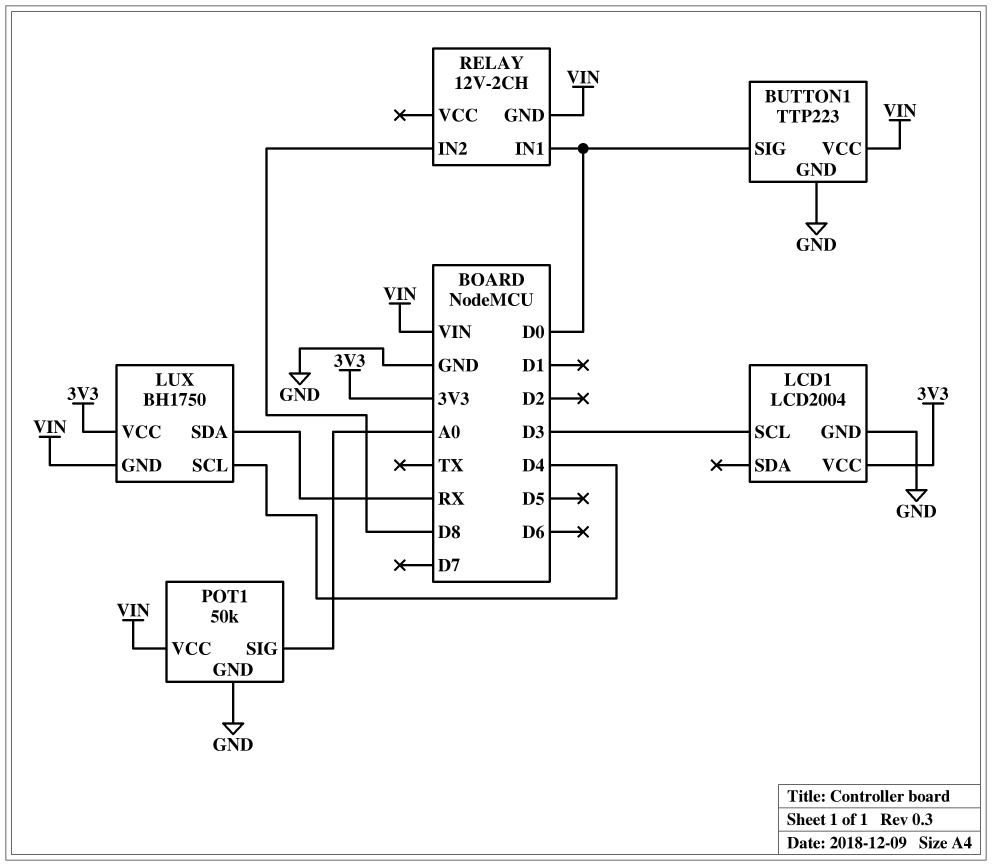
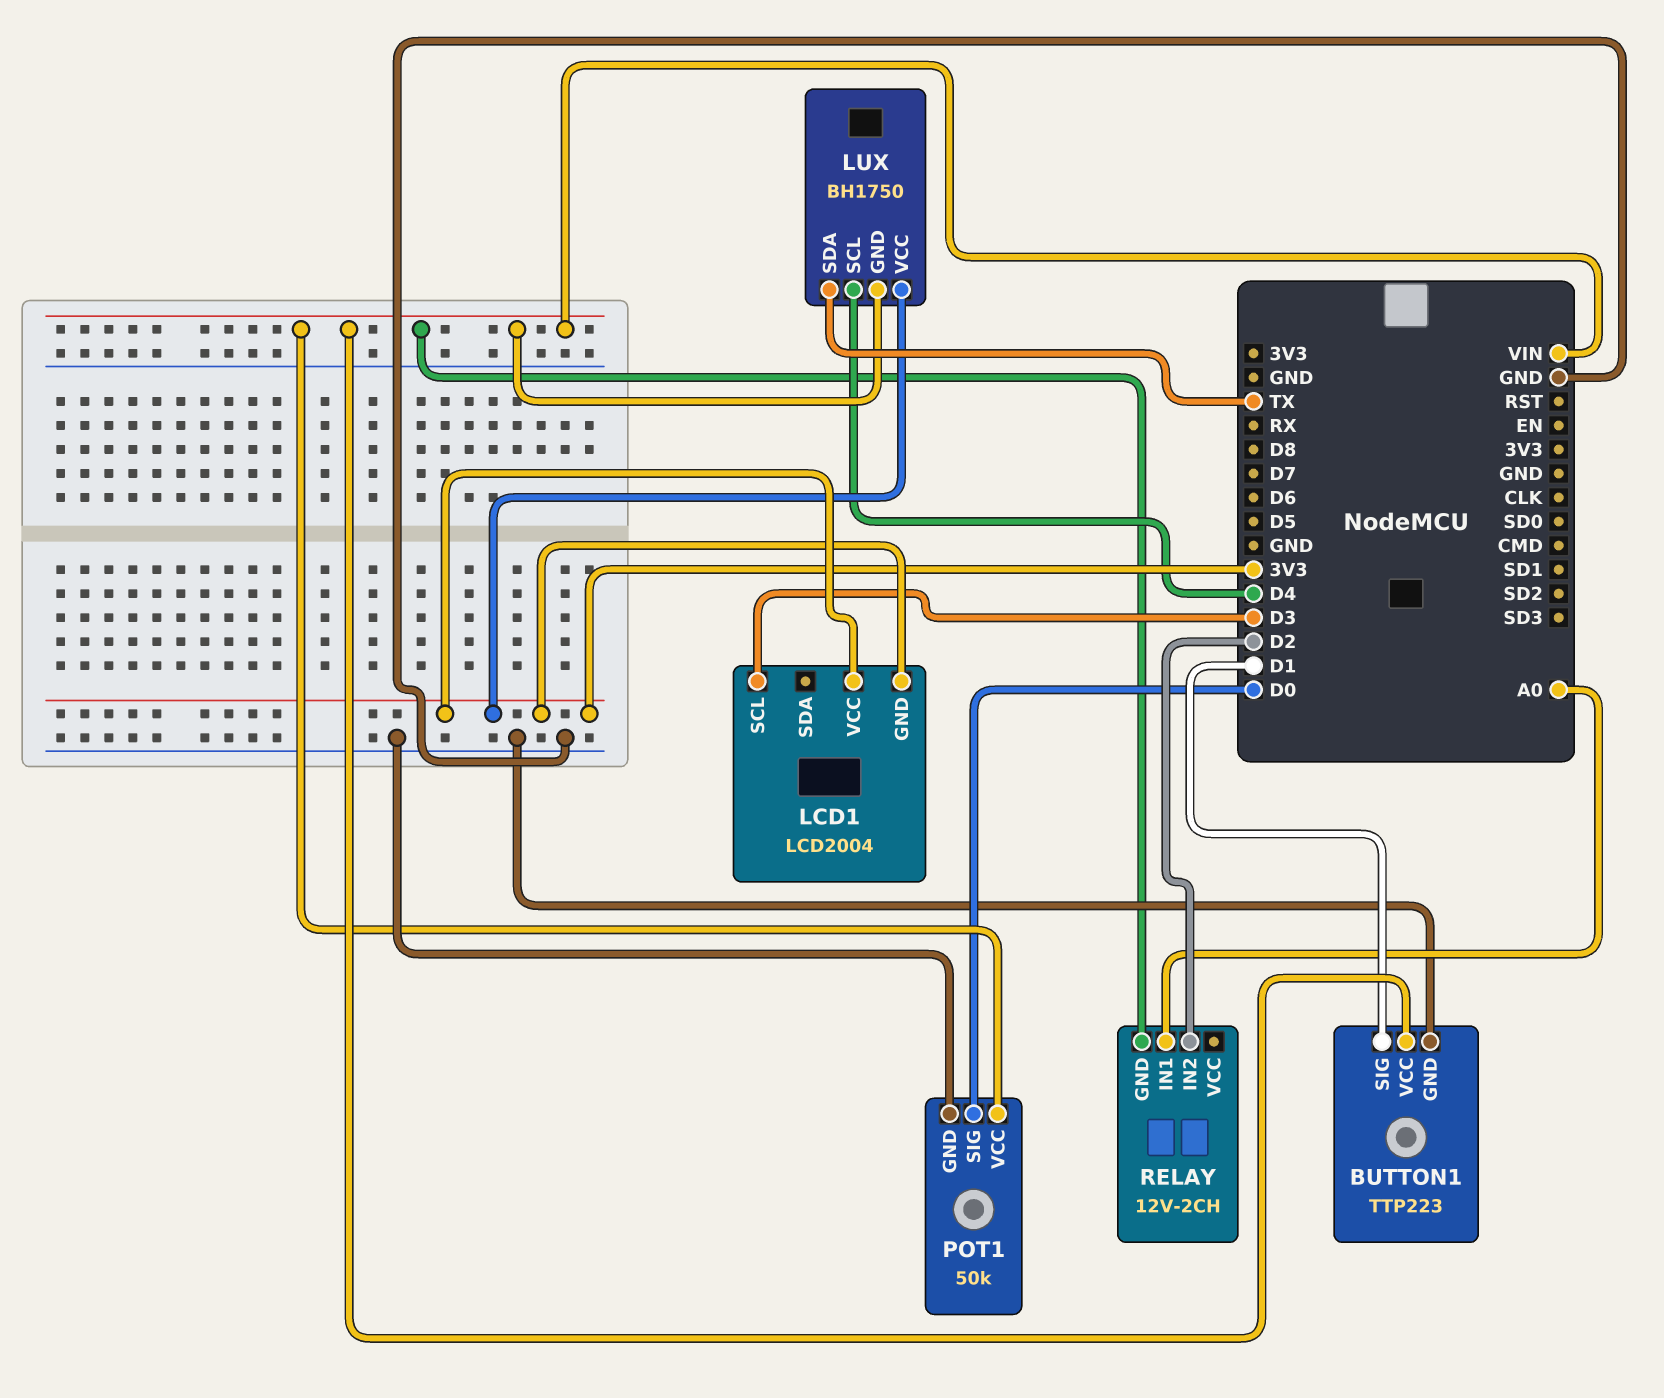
BUTTON1 pin SIG: D0 -> D1
LCD1 pin GND: GND -> 3V3
LUX pin SDA: RX -> TX
POT1 pin SIG: A0 -> D0
RELAY pin IN1: D0 -> A0
RELAY pin IN2: D8 -> D2

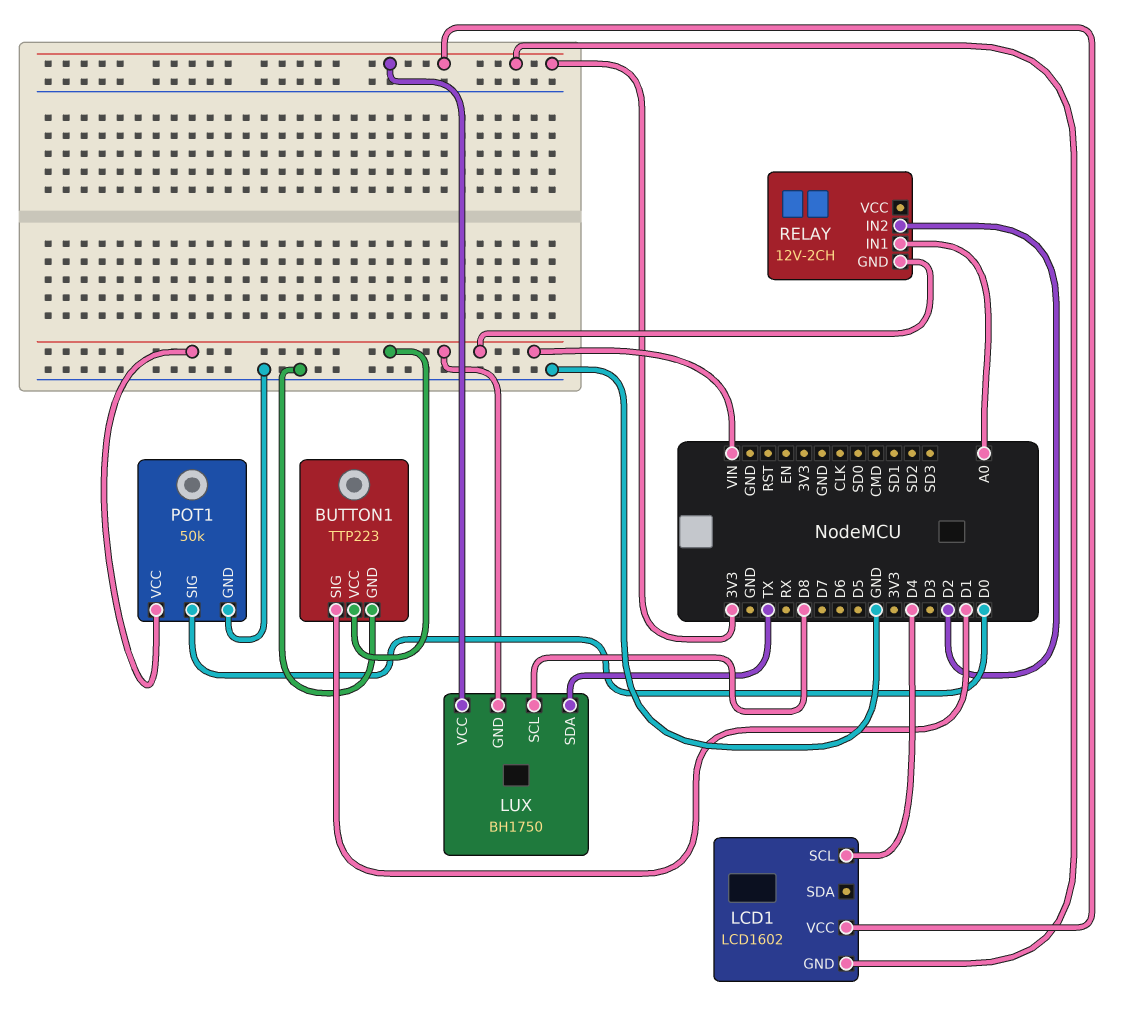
LCD1: LCD2004 -> LCD1602
LCD1 pin SCL: D3 -> D4
LUX pin SCL: D4 -> D8

